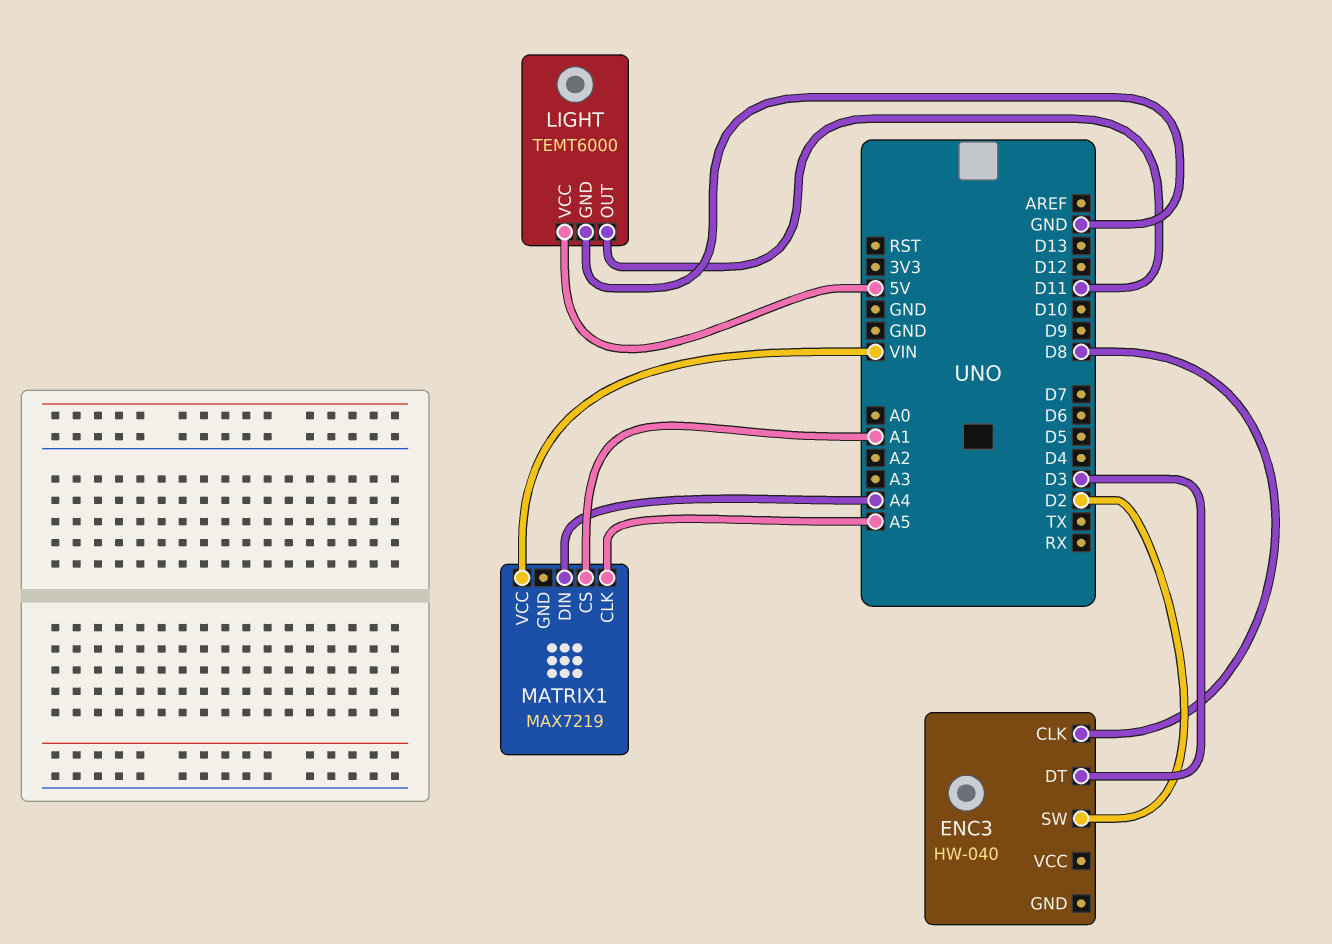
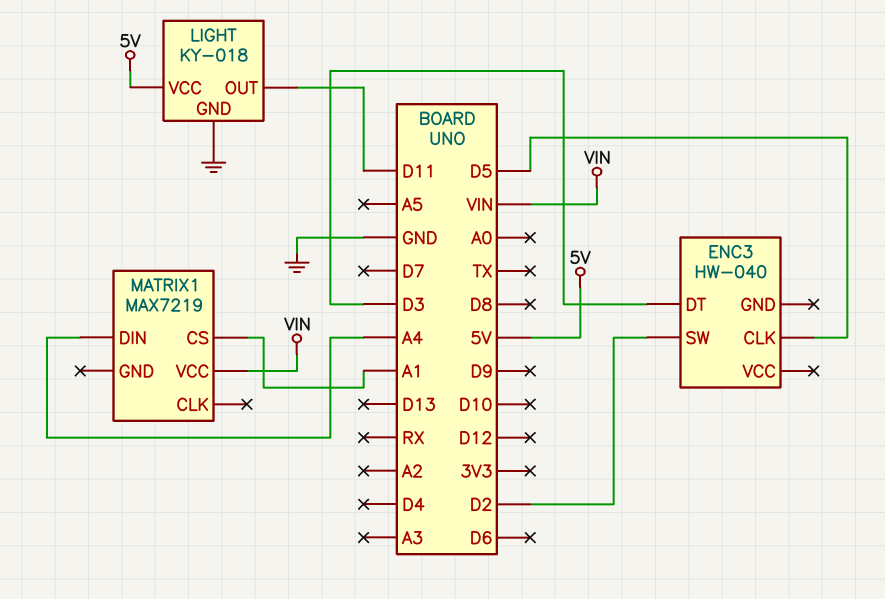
ENC3 pin CLK: D8 -> D5
LIGHT: TEMT6000 -> KY-018
MATRIX1 pin CLK: A5 -> none

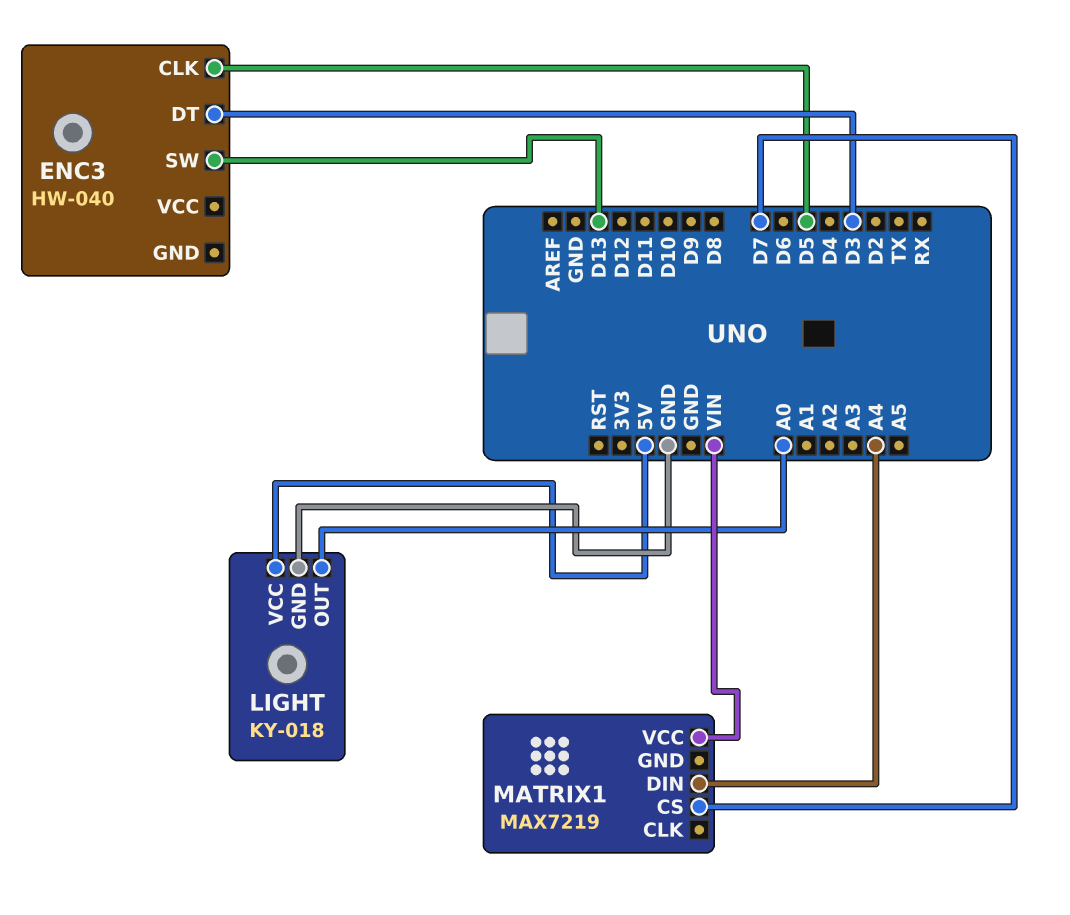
ENC3 pin SW: D2 -> D13
LIGHT pin OUT: D11 -> A0
MATRIX1 pin CS: A1 -> D7

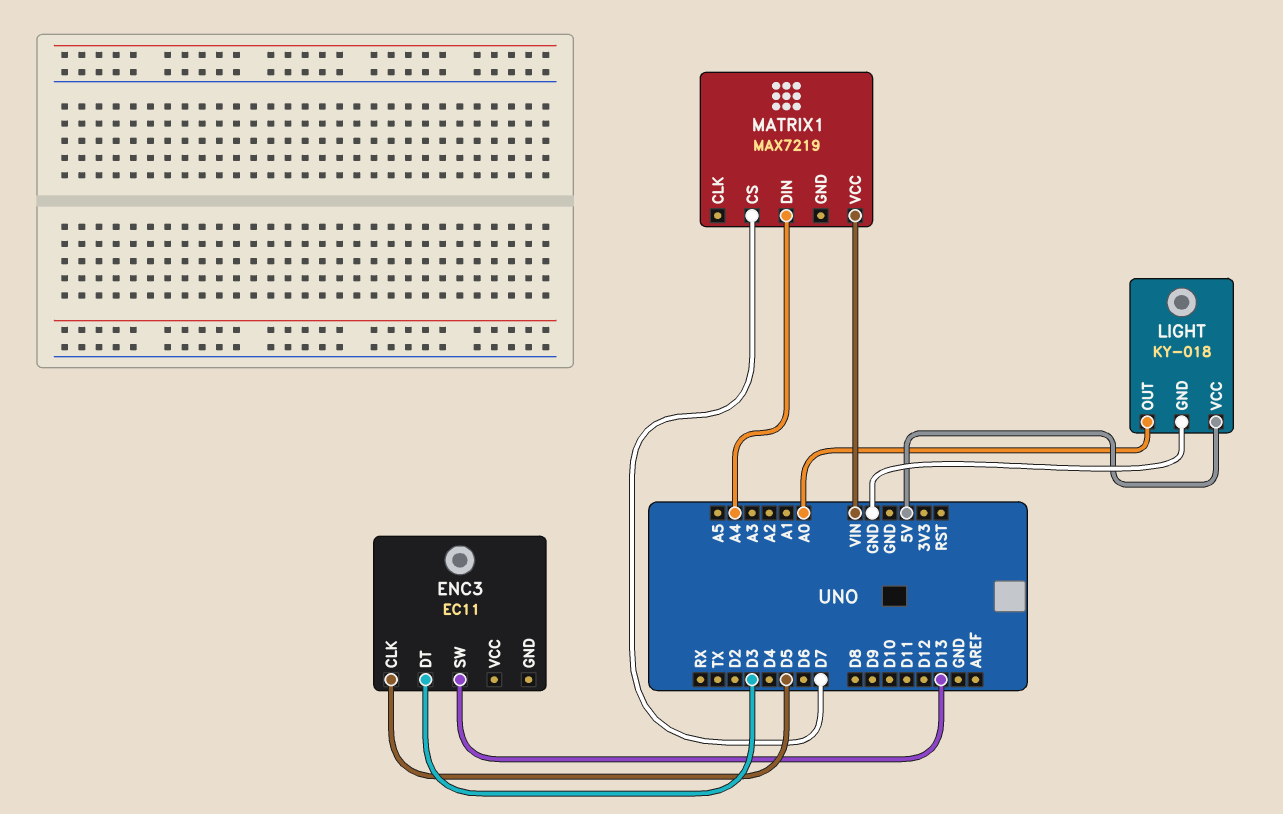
ENC3: HW-040 -> EC11

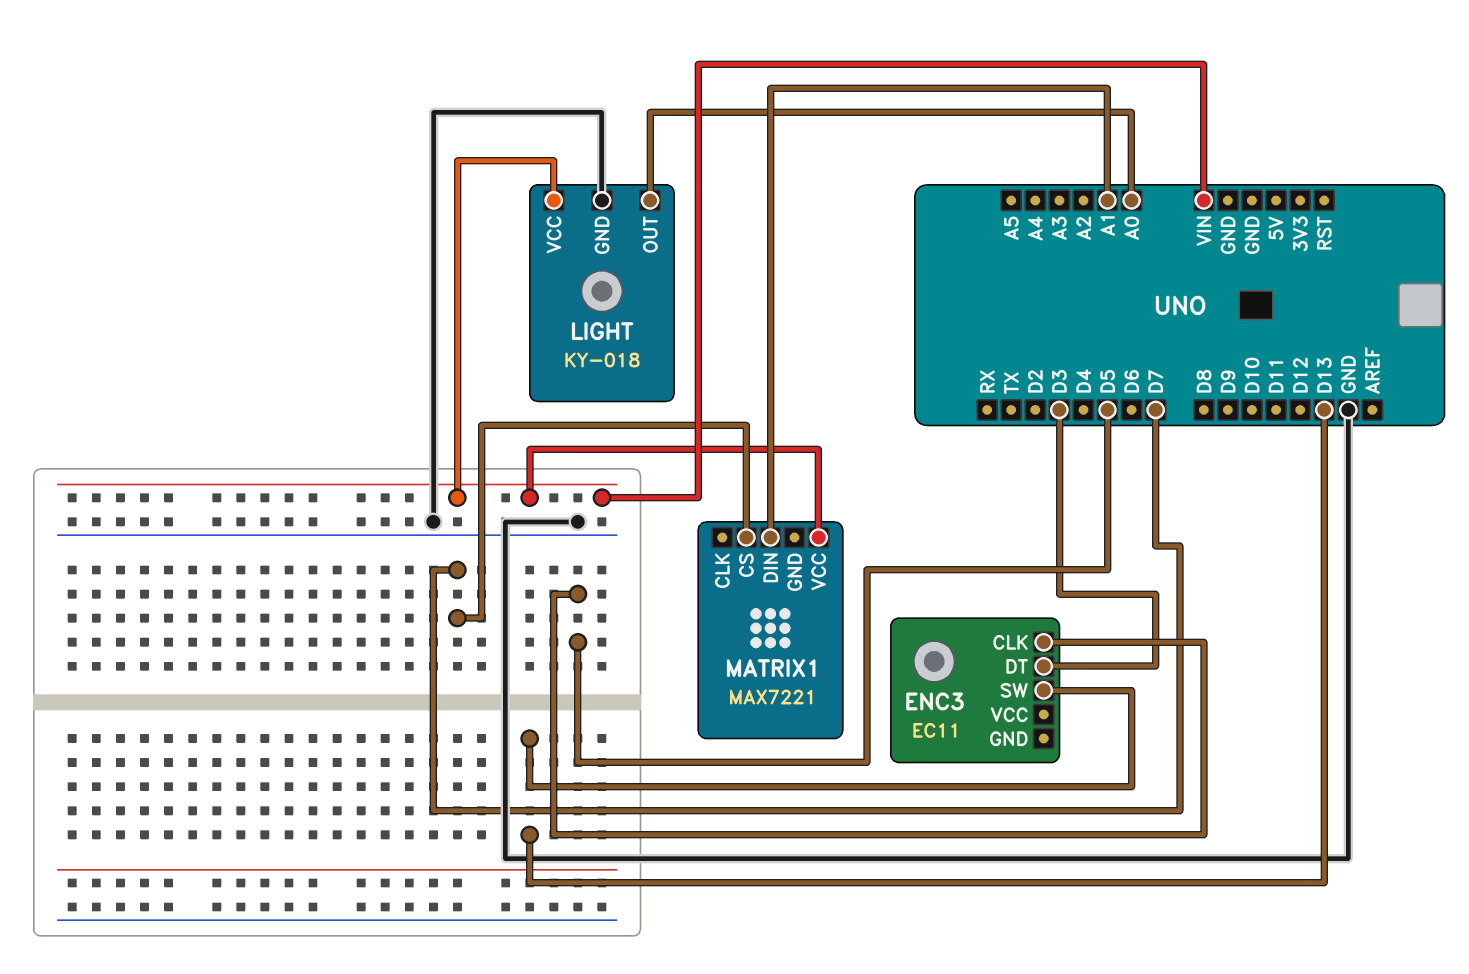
LIGHT pin VCC: 5V -> VIN
MATRIX1: MAX7219 -> MAX7221
MATRIX1 pin DIN: A4 -> A1

